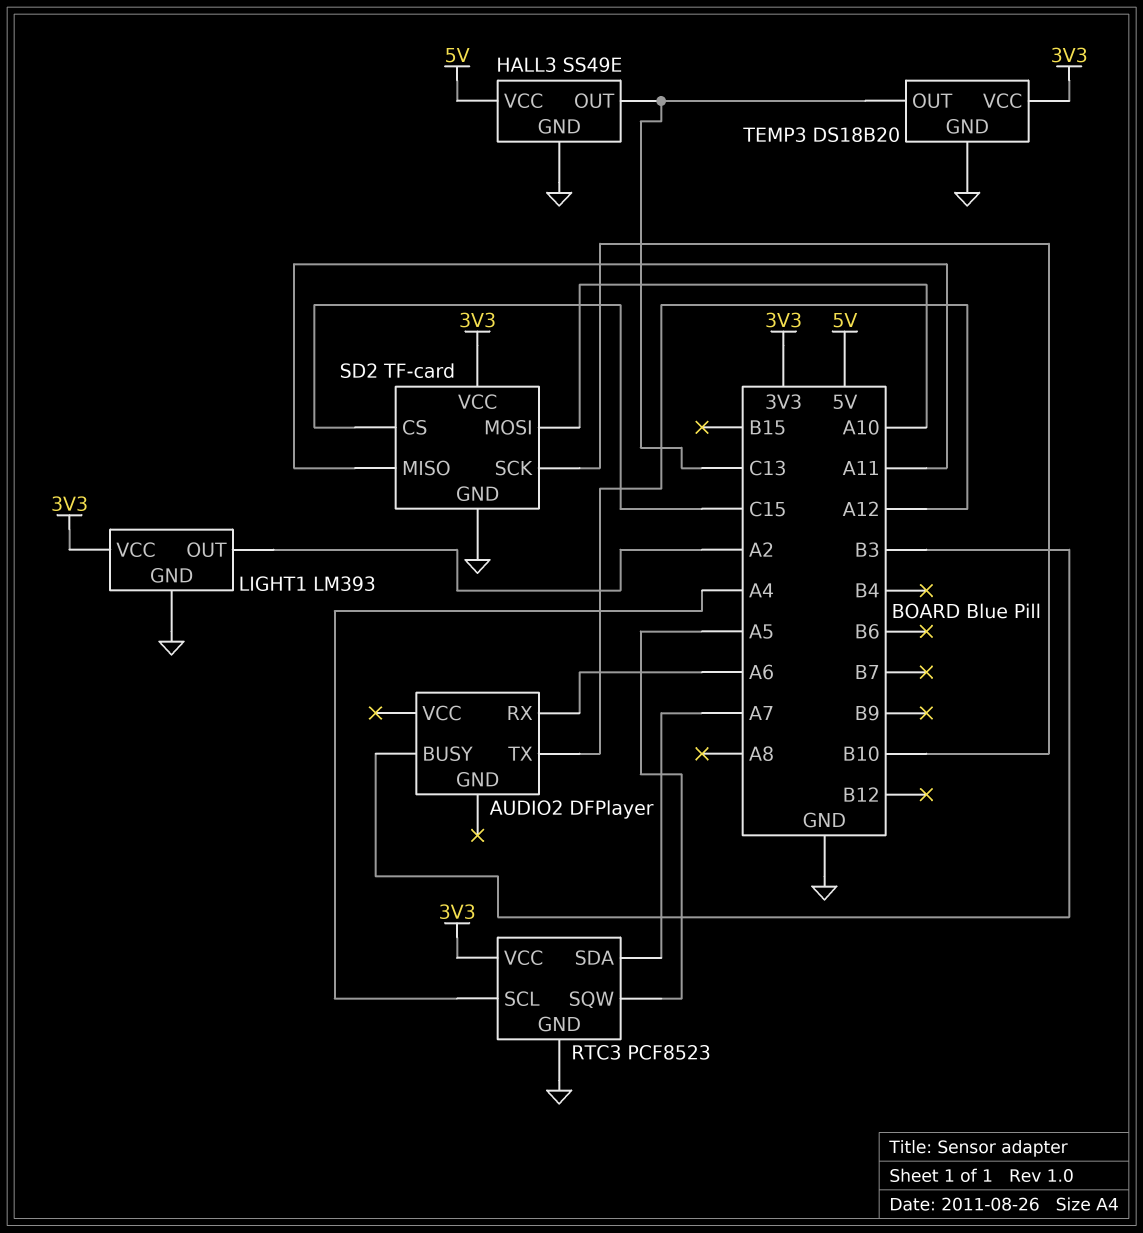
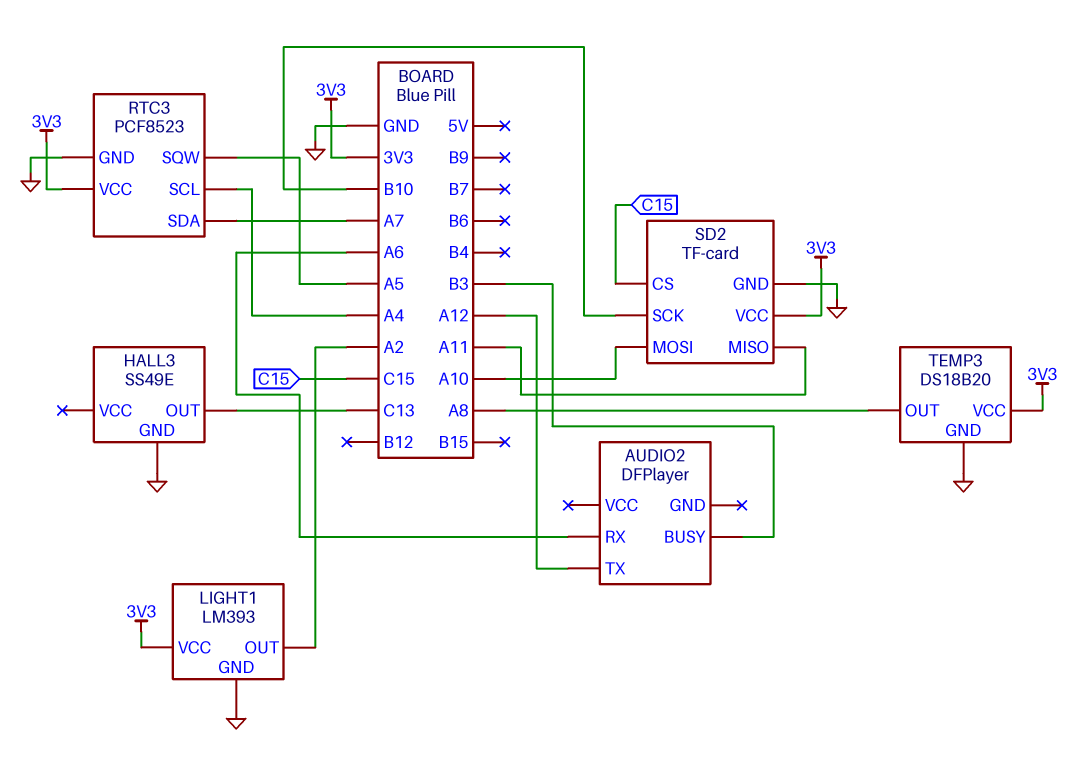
HALL3 pin VCC: 5V -> none
TEMP3 pin OUT: C13 -> A8

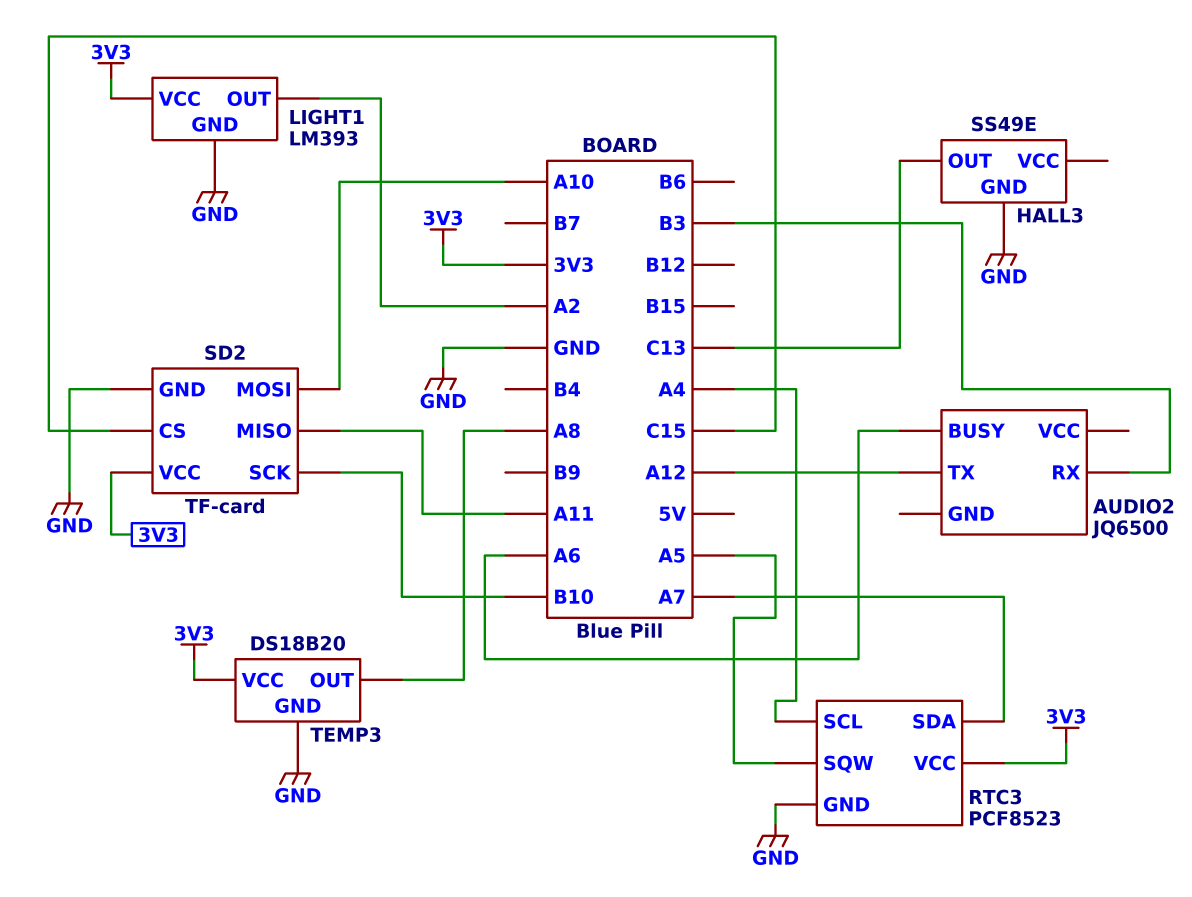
AUDIO2: DFPlayer -> JQ6500
AUDIO2 pin BUSY: B3 -> A6
AUDIO2 pin RX: A6 -> B3

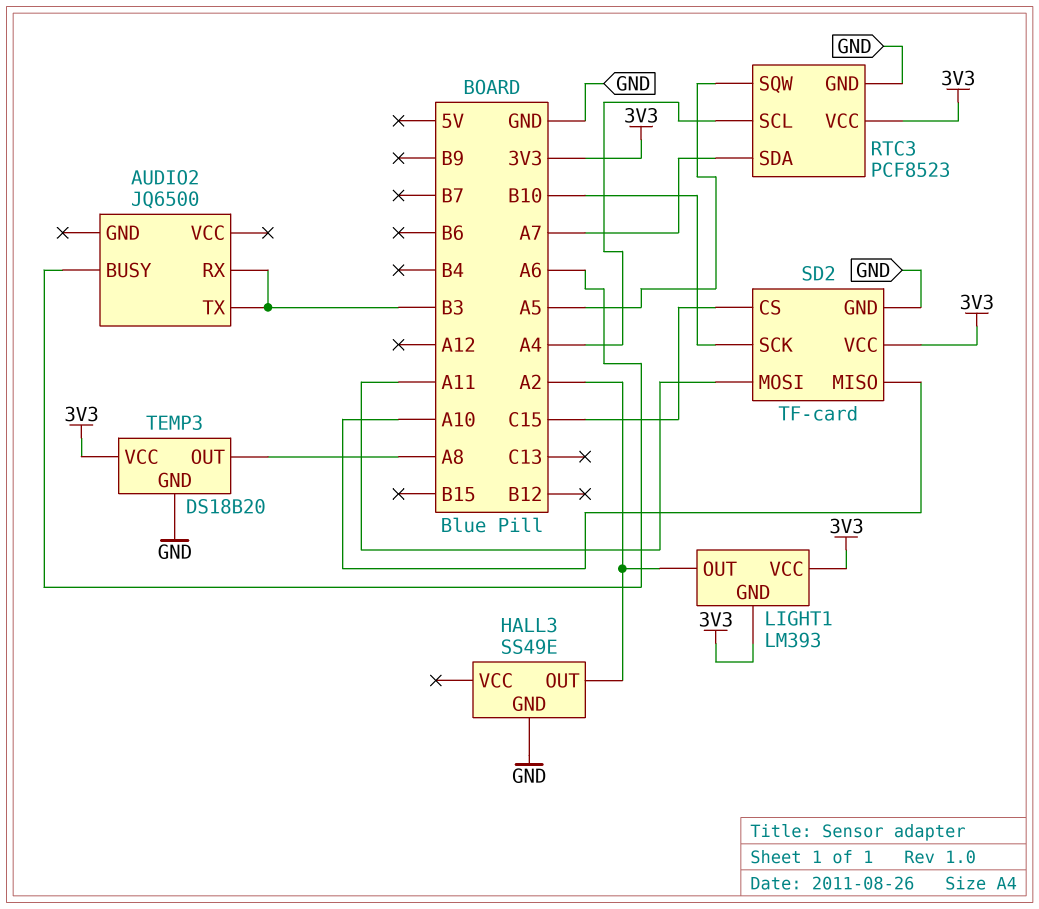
AUDIO2 pin TX: A12 -> B3
HALL3 pin OUT: C13 -> A2
LIGHT1 pin GND: GND -> 3V3
SD2 pin MISO: A11 -> A10
SD2 pin MOSI: A10 -> A11

